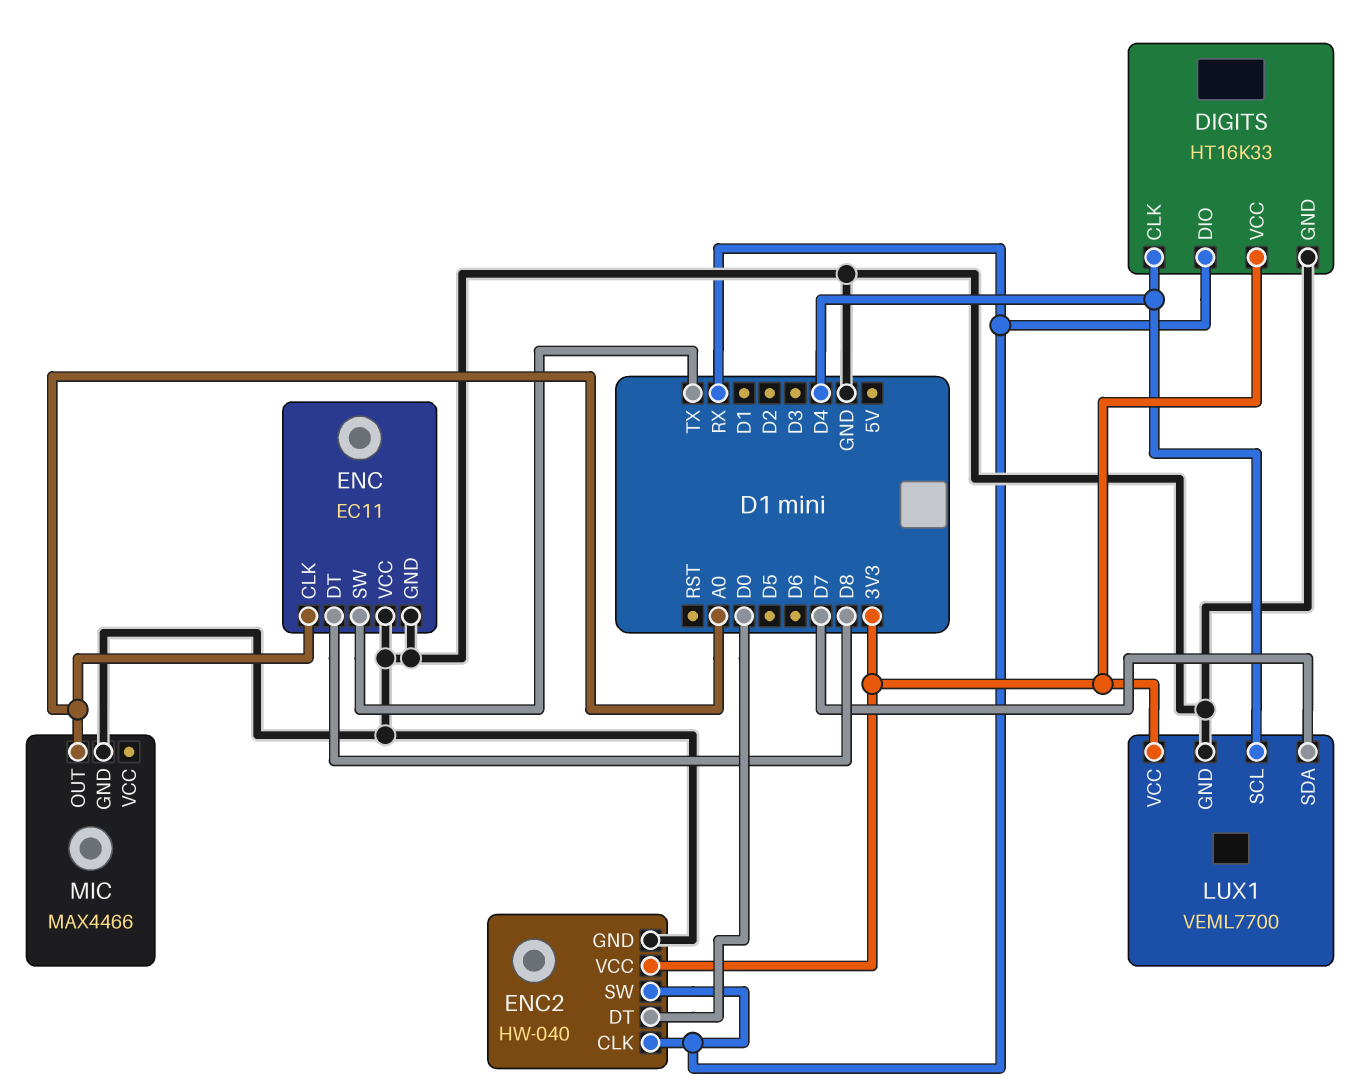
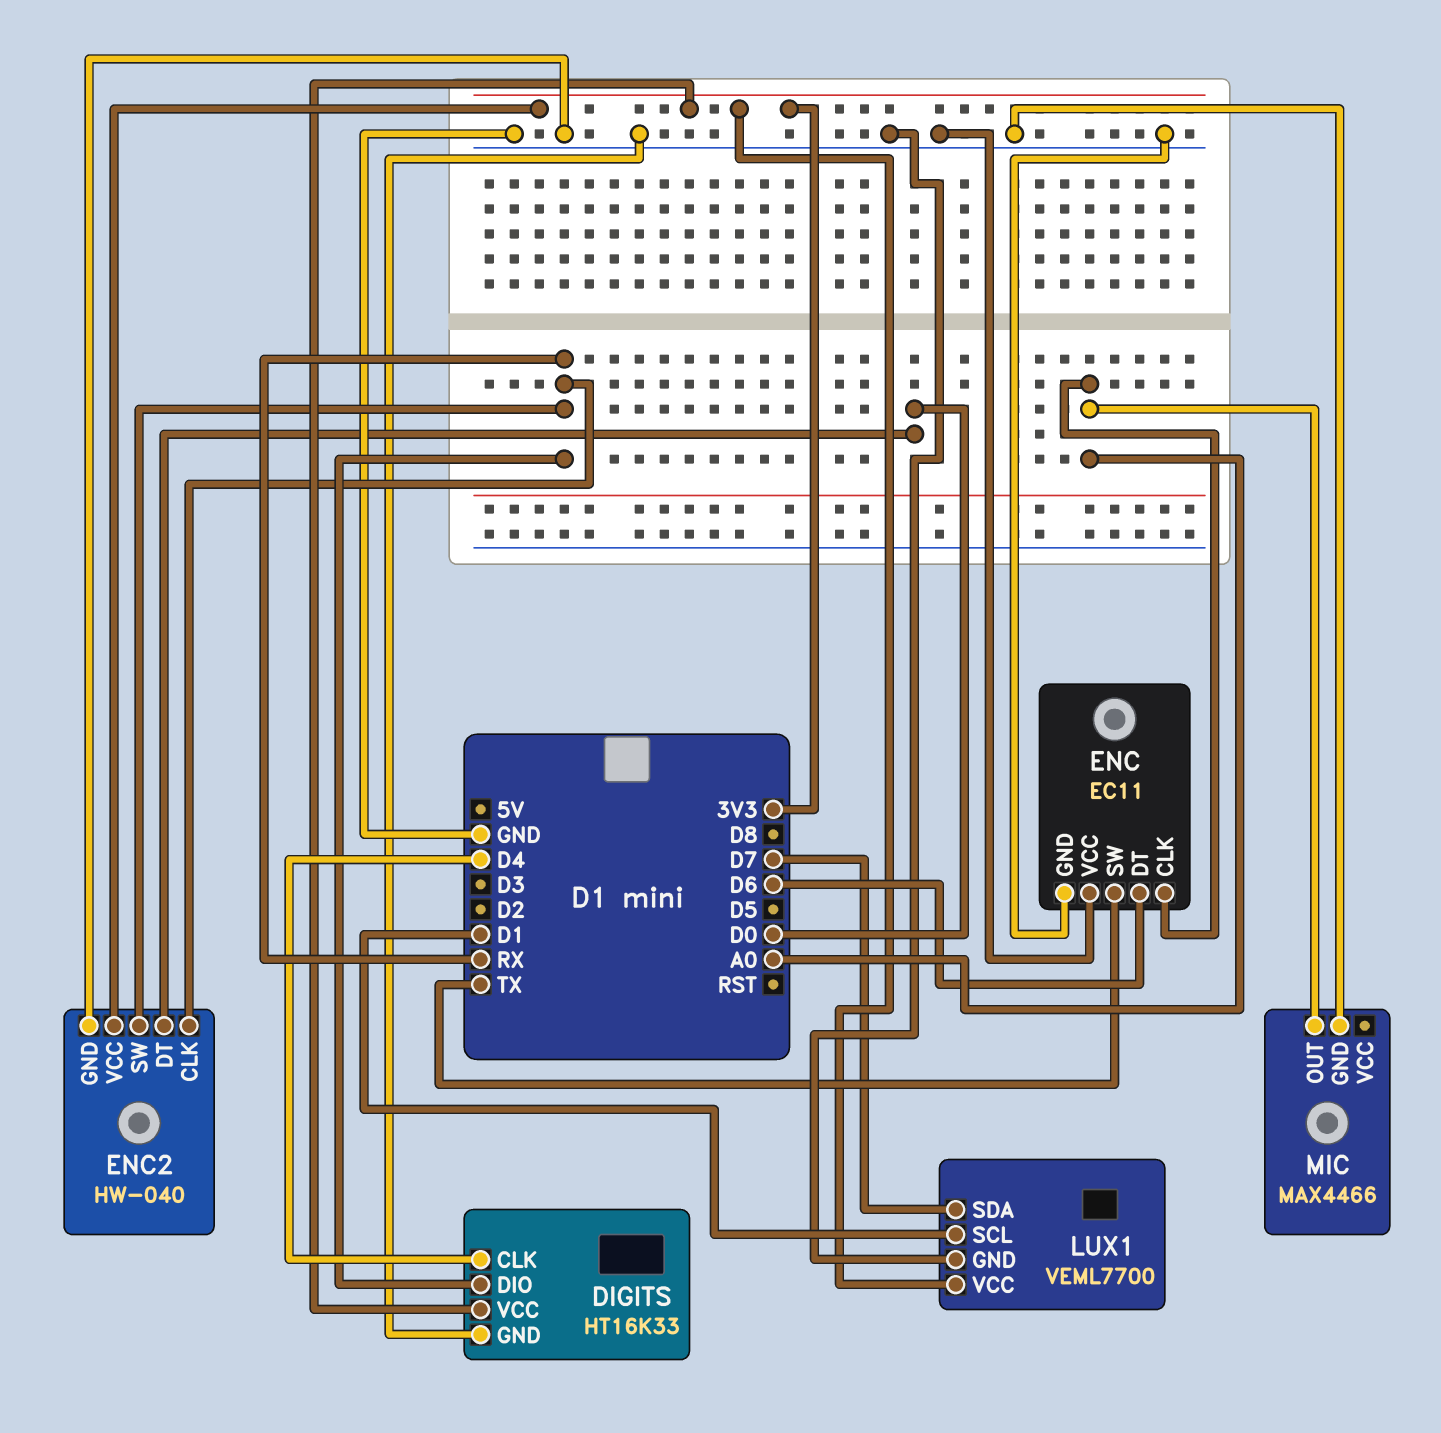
ENC pin DT: D8 -> D6
LUX1 pin SCL: D4 -> D1

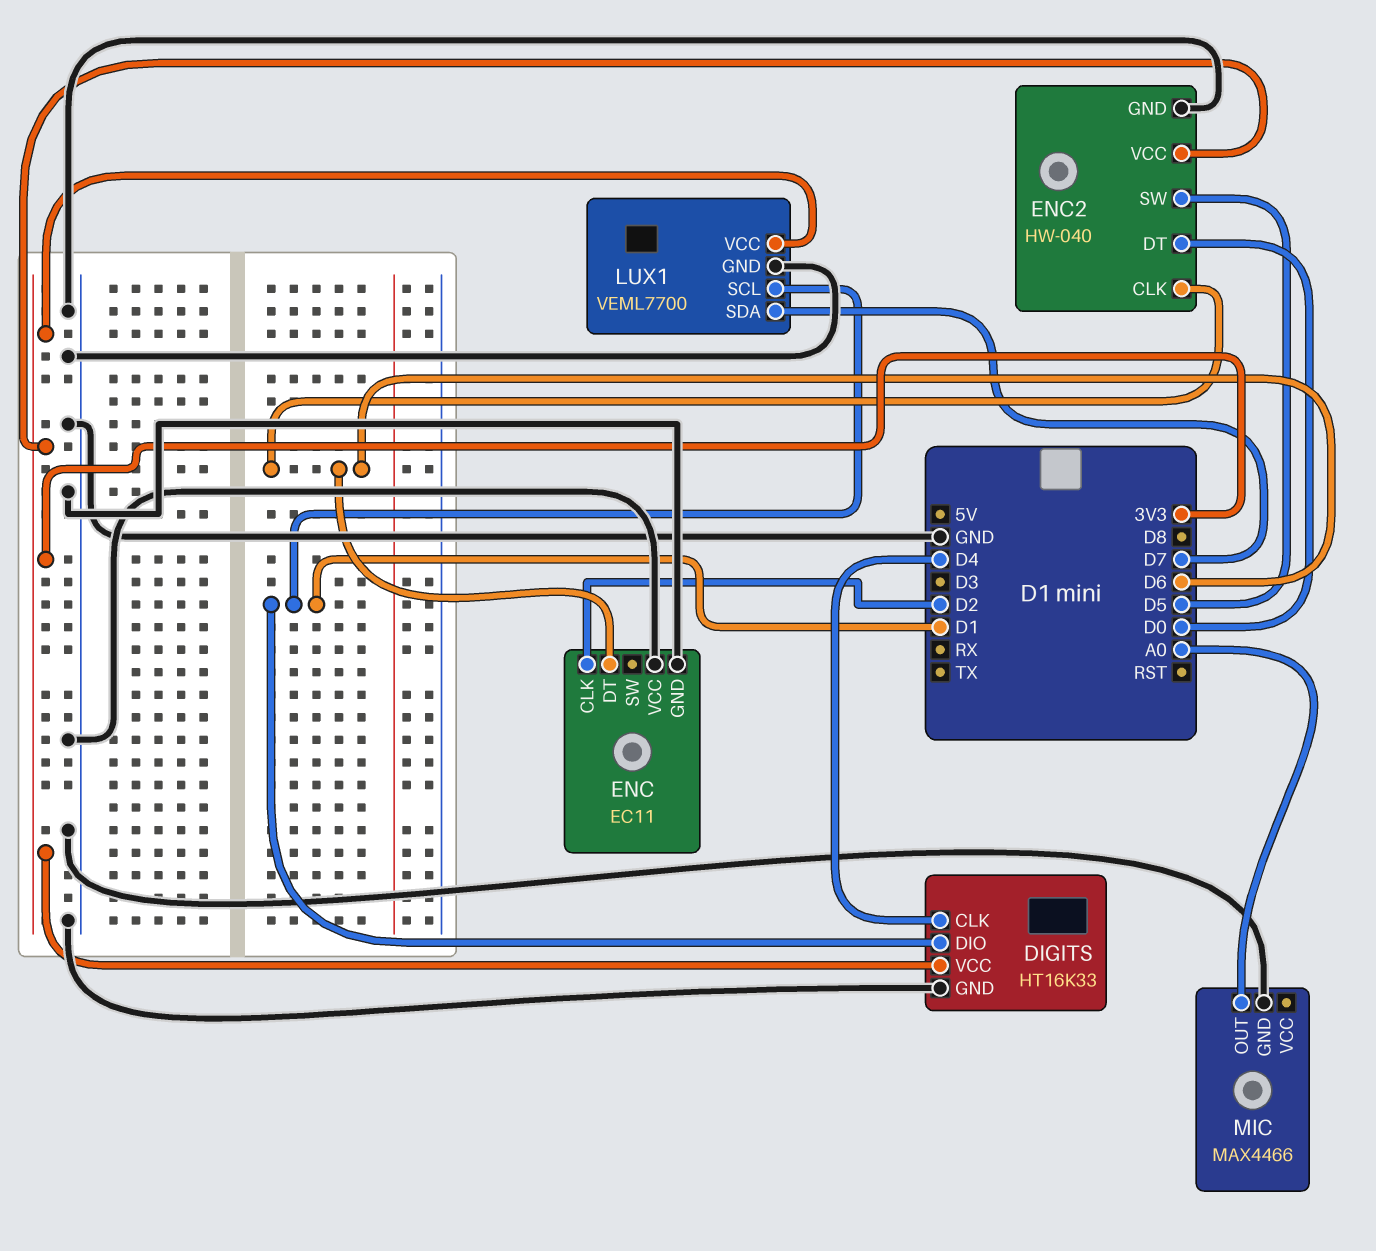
DIGITS pin DIO: RX -> D1
ENC pin CLK: A0 -> D2
ENC pin SW: TX -> none
ENC2 pin CLK: RX -> D6
ENC2 pin SW: RX -> D5

